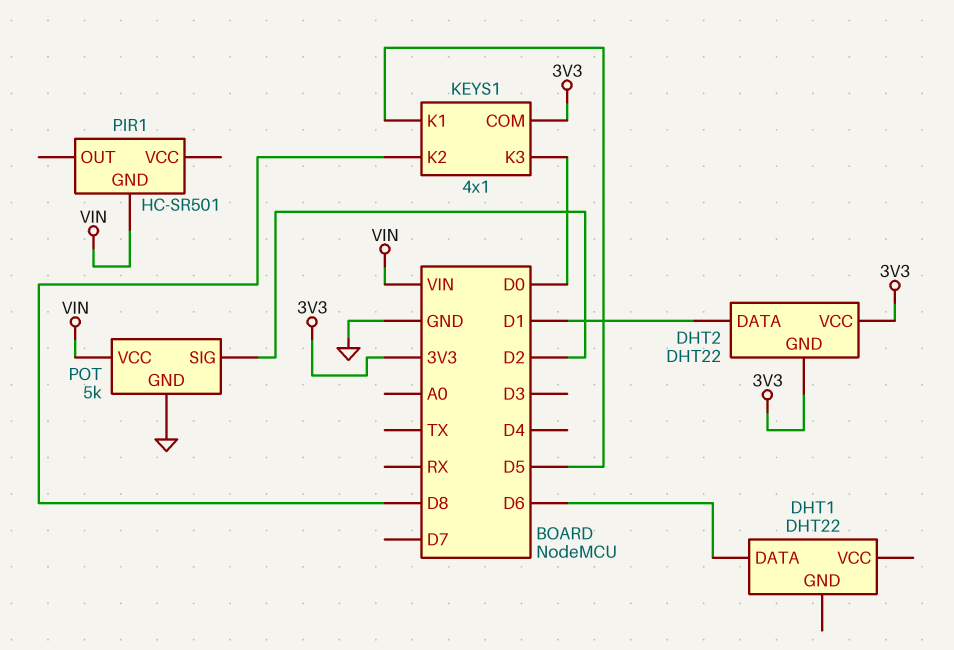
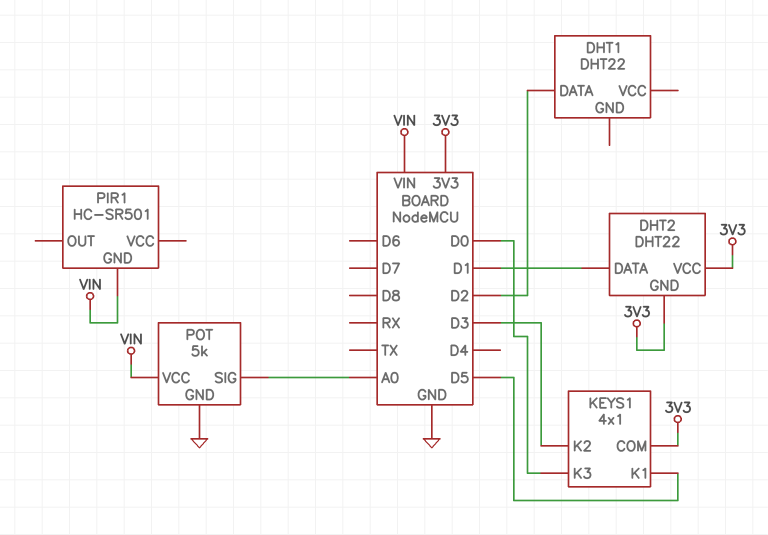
DHT1 pin DATA: D6 -> D2
KEYS1 pin K2: D8 -> D3
POT pin SIG: D2 -> A0

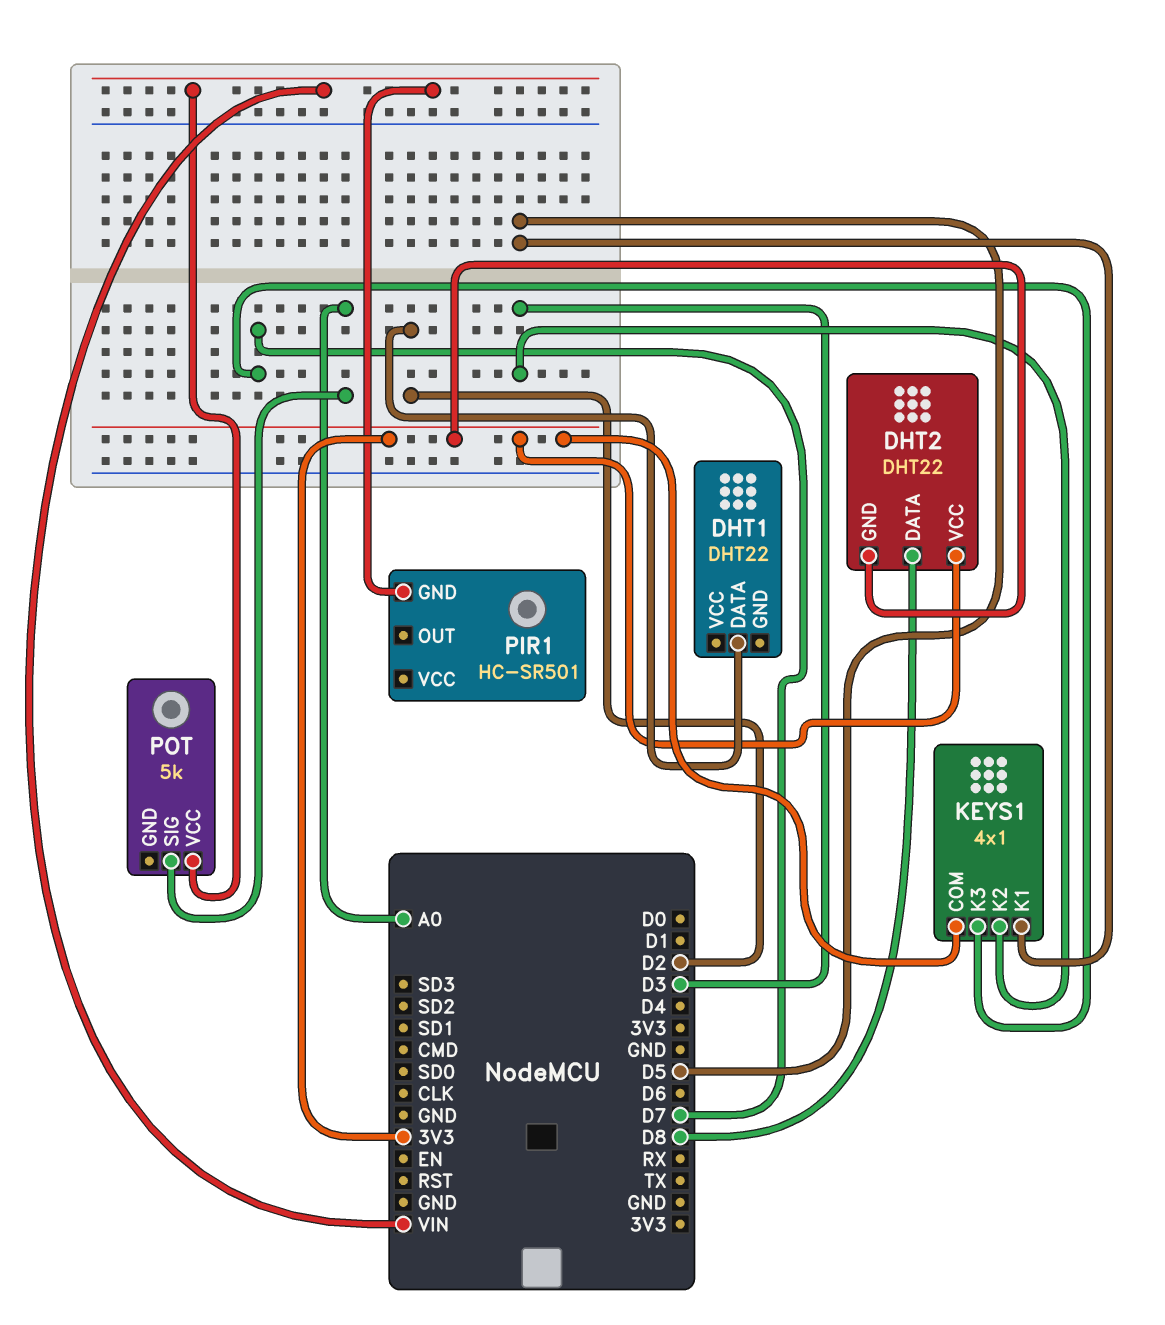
DHT2 pin DATA: D1 -> D8
KEYS1 pin K3: D0 -> D7
POT pin GND: GND -> none

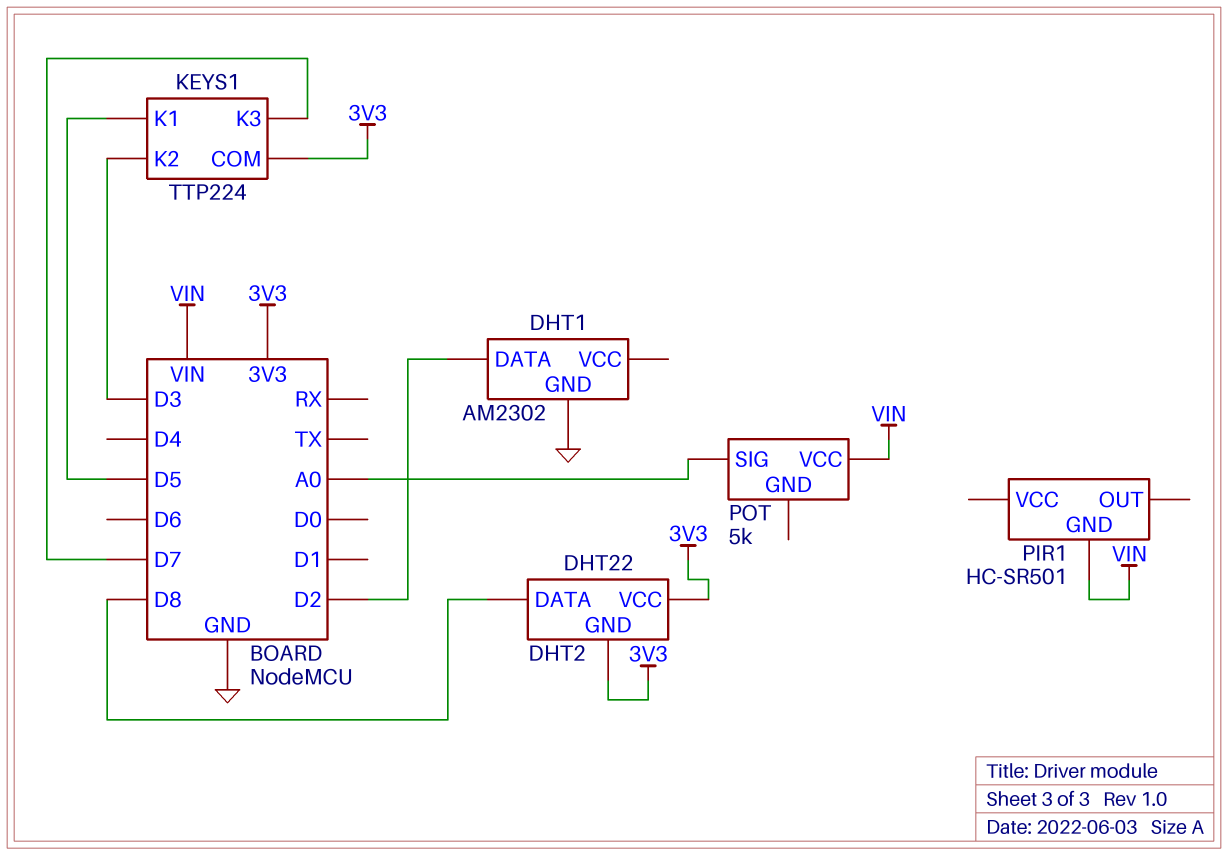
DHT1: DHT22 -> AM2302
DHT1 pin GND: none -> GND
KEYS1: 4x1 -> TTP224

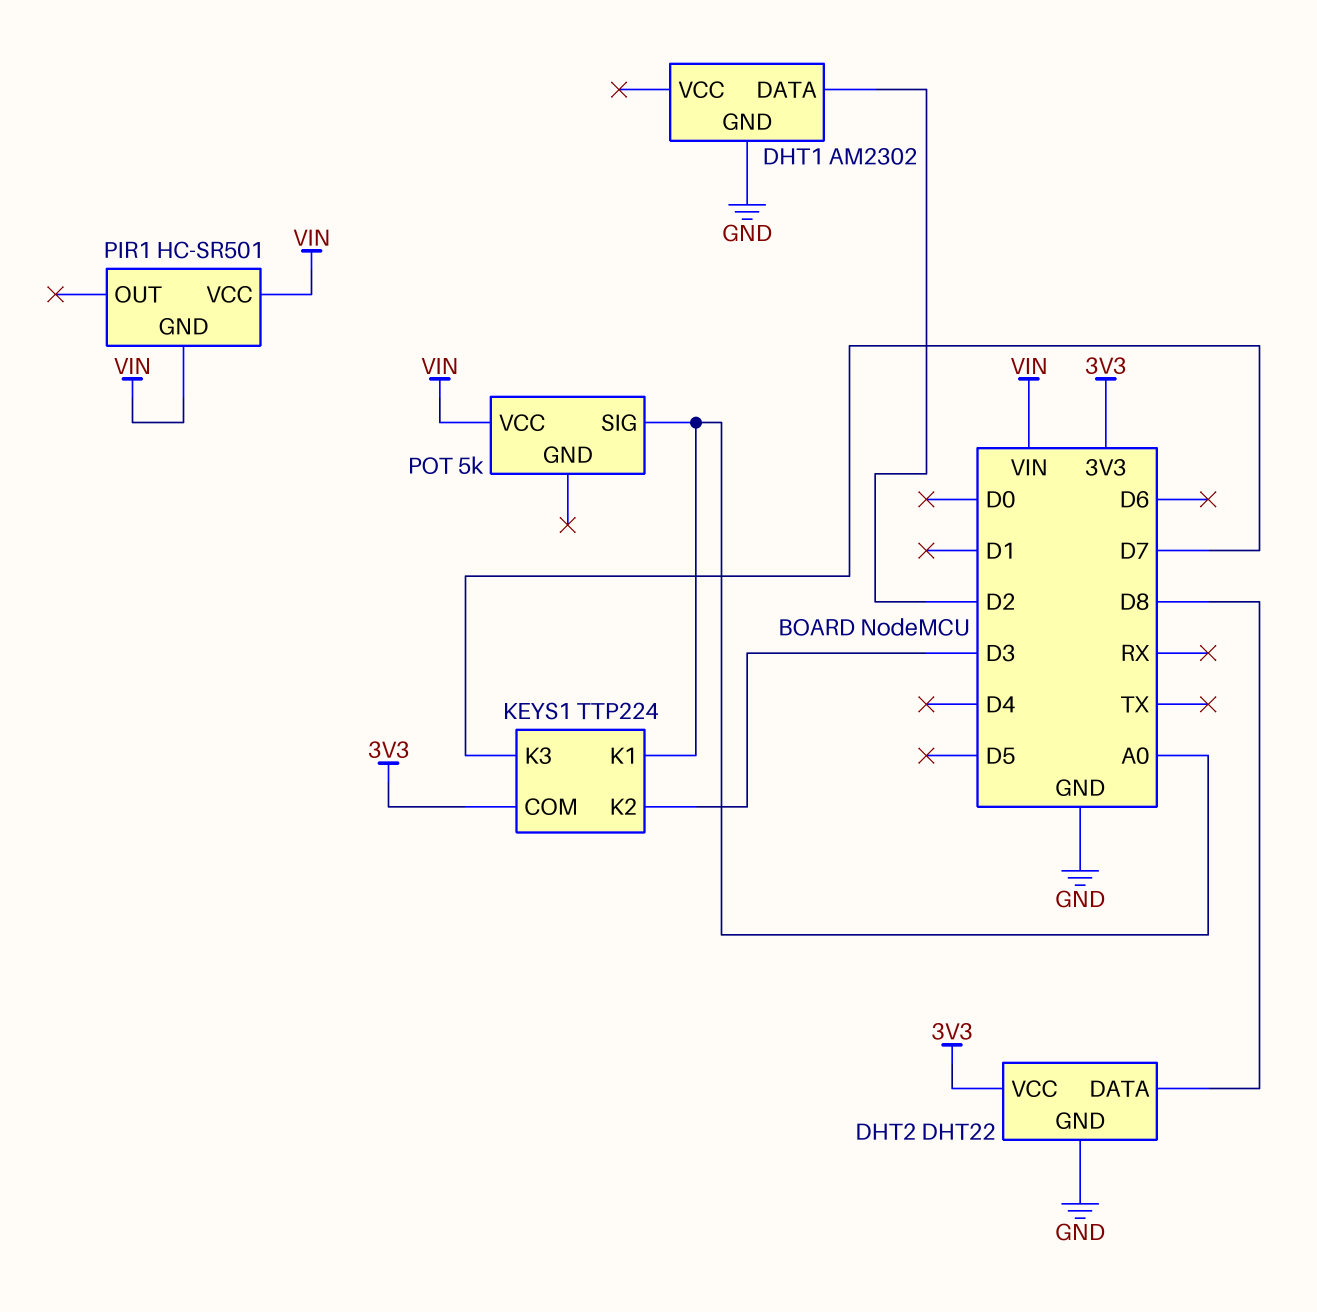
DHT2 pin GND: 3V3 -> GND
KEYS1 pin K1: D5 -> A0
PIR1 pin VCC: none -> VIN

